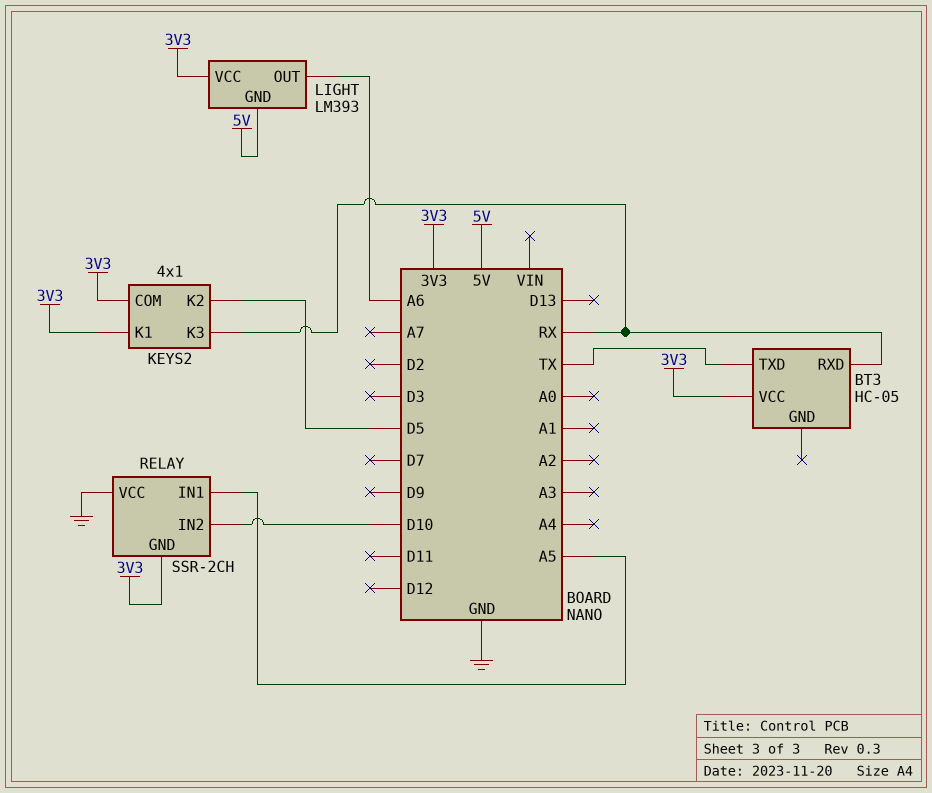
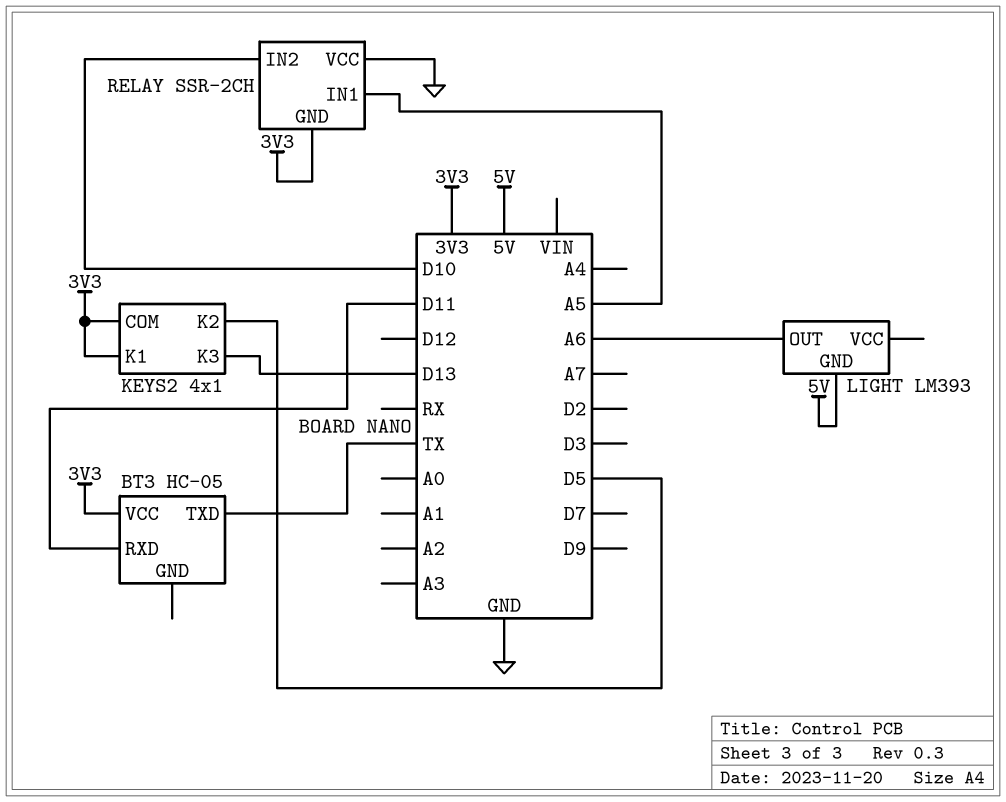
BT3 pin RXD: RX -> D11
KEYS2 pin K3: RX -> D13
LIGHT pin VCC: 3V3 -> none

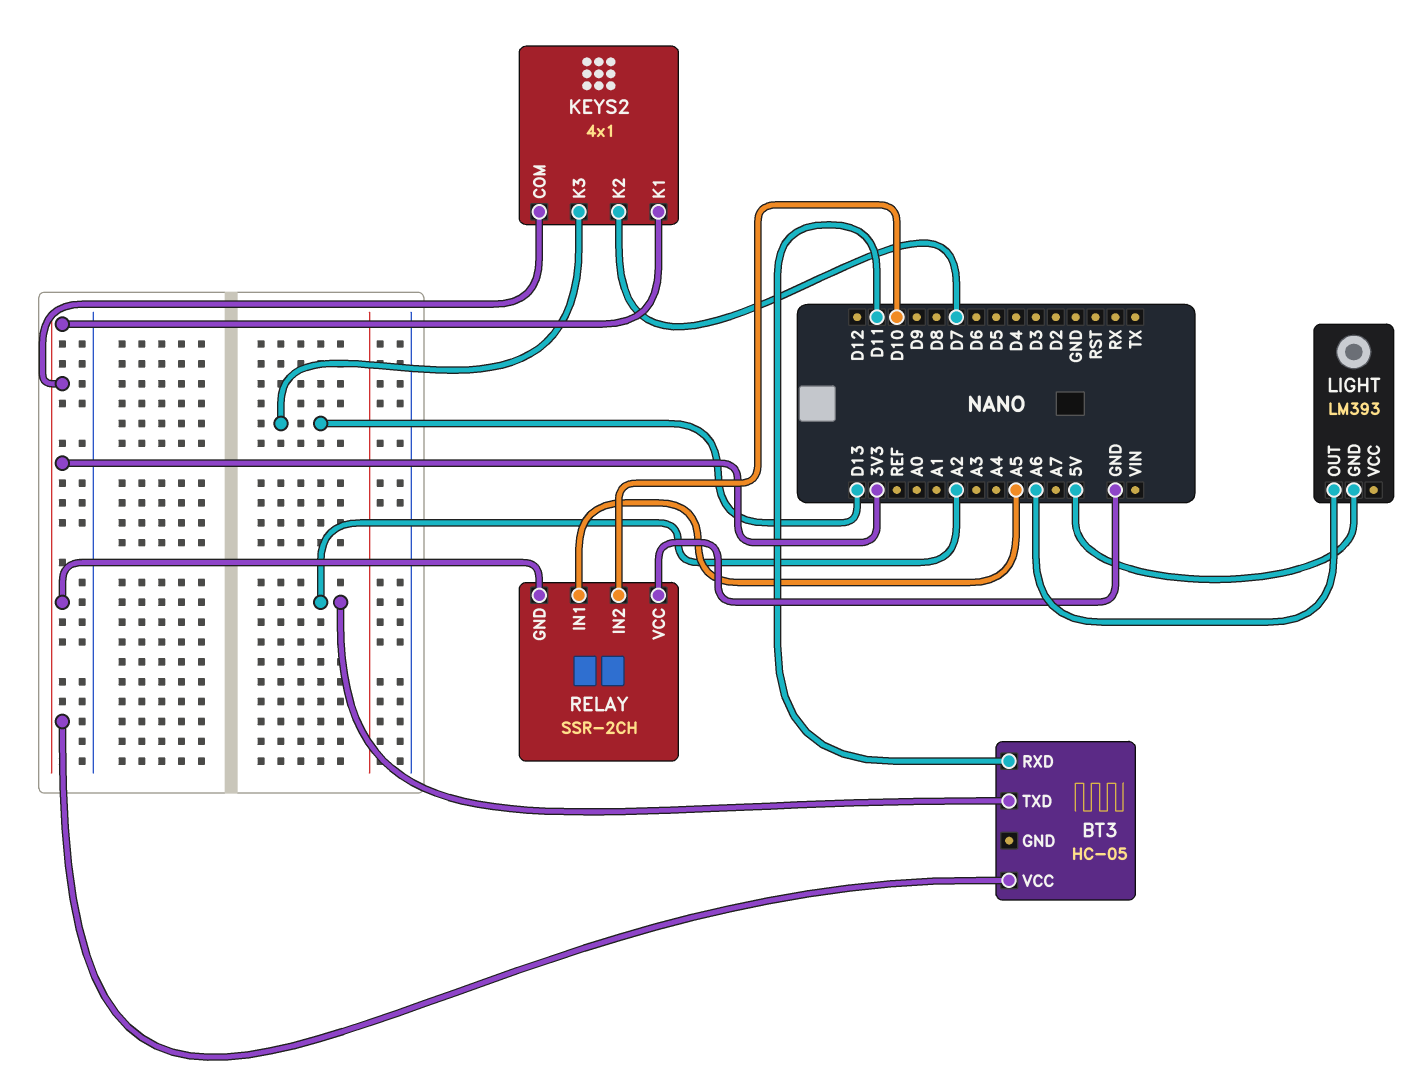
BT3 pin TXD: TX -> A2
KEYS2 pin K2: D5 -> D7

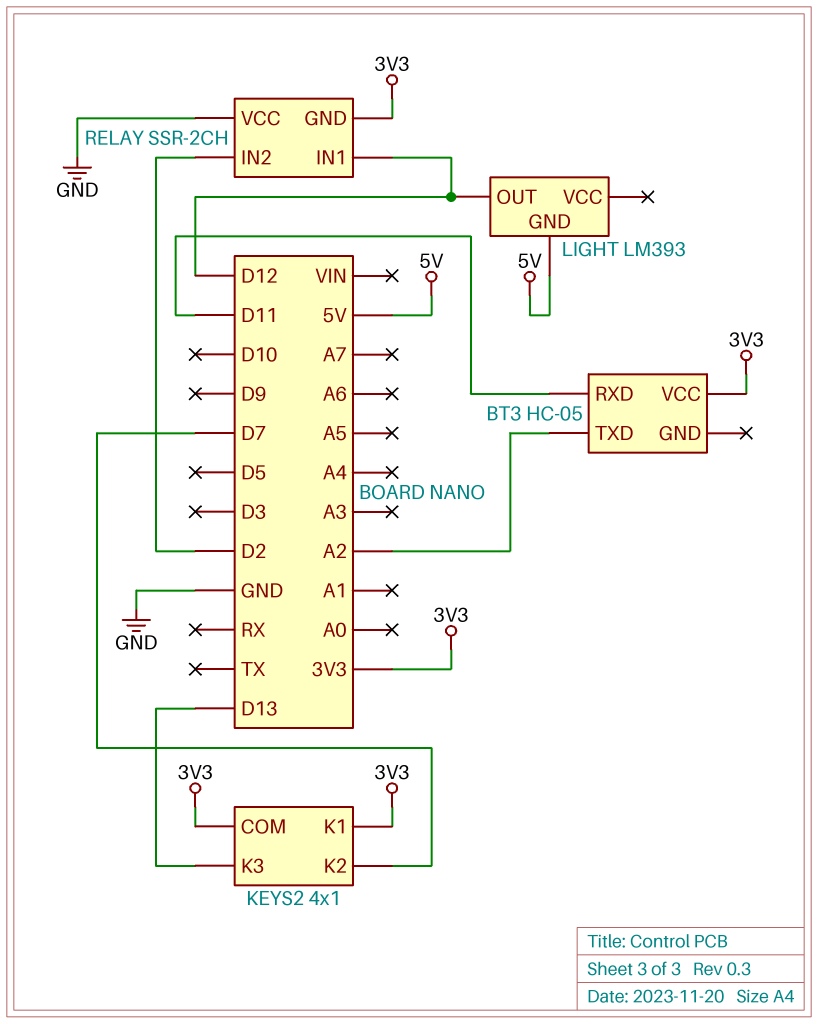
LIGHT pin OUT: A6 -> D12
RELAY pin IN1: A5 -> D12
RELAY pin IN2: D10 -> D2

